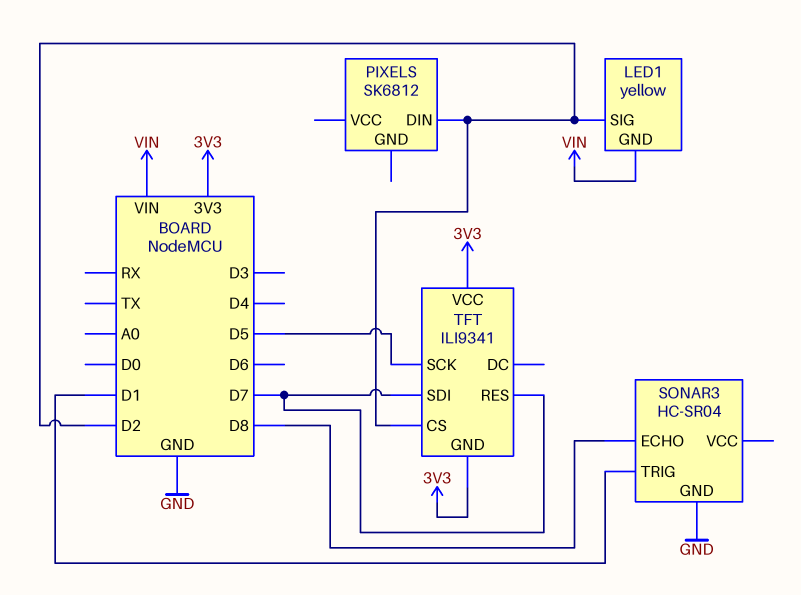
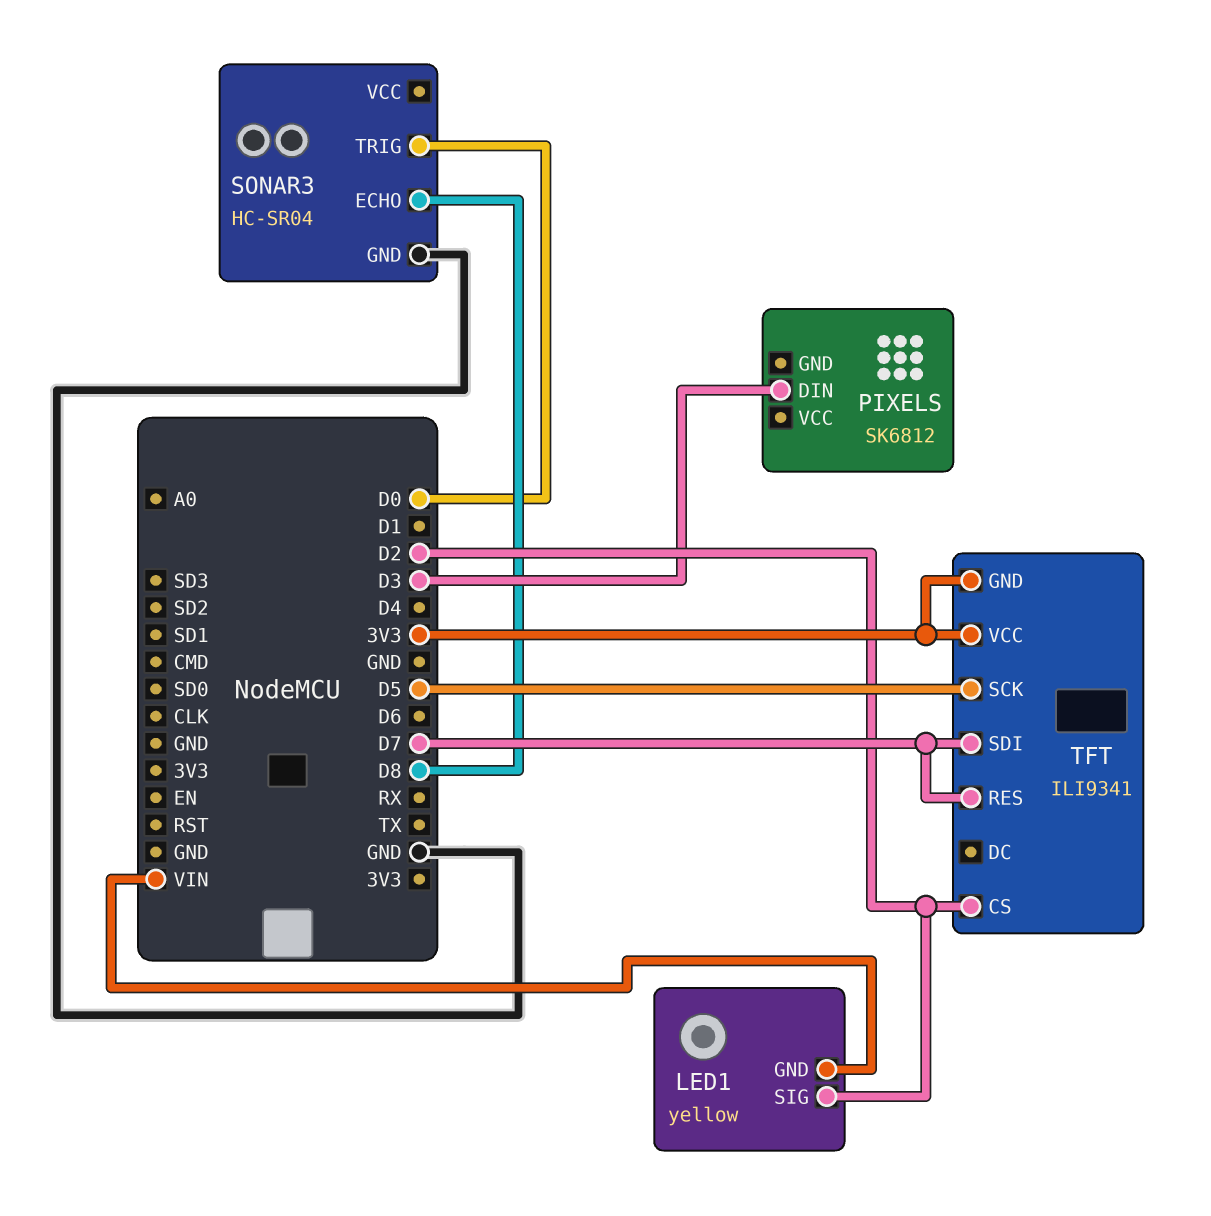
PIXELS pin DIN: D2 -> D3
SONAR3 pin TRIG: D1 -> D0

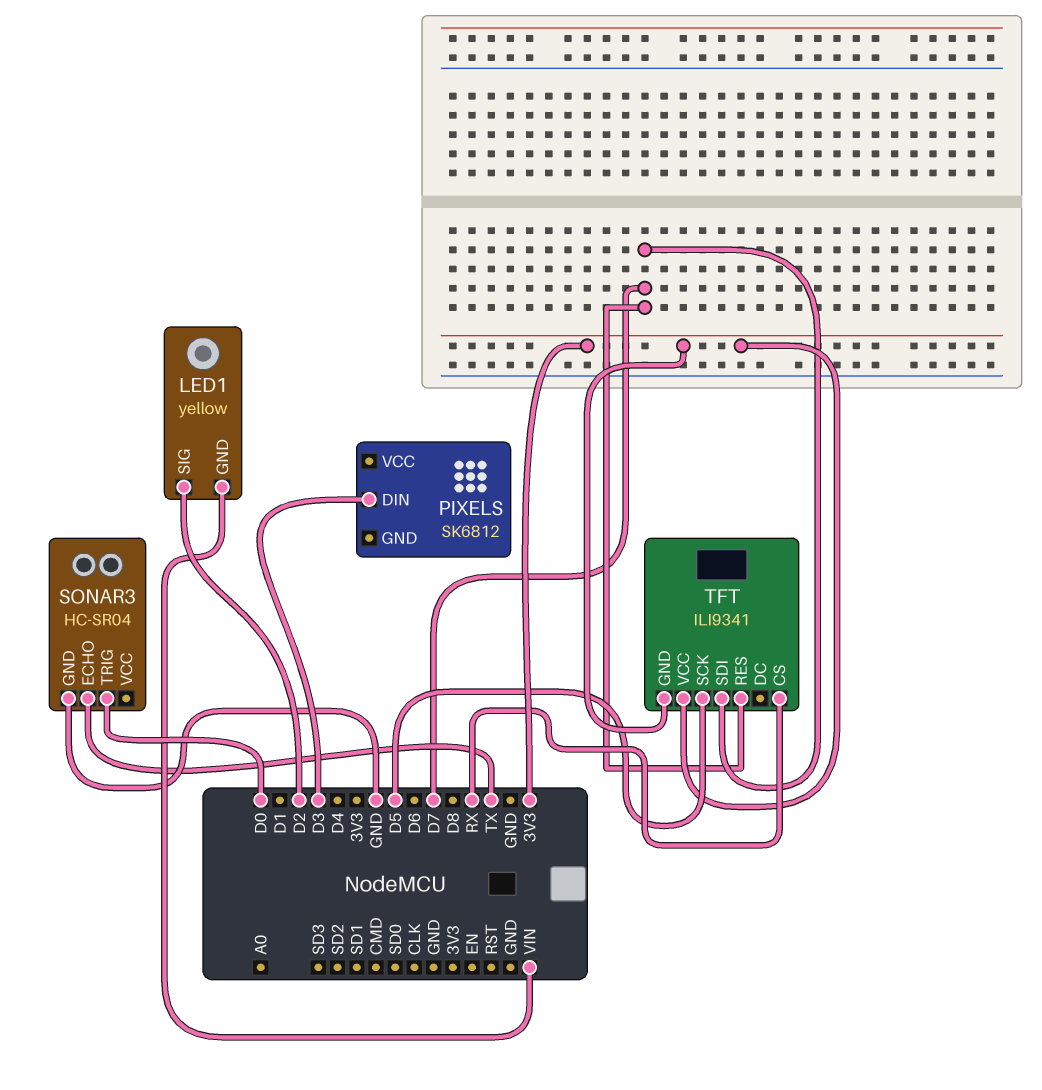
SONAR3 pin ECHO: D8 -> TX
TFT pin CS: D2 -> RX

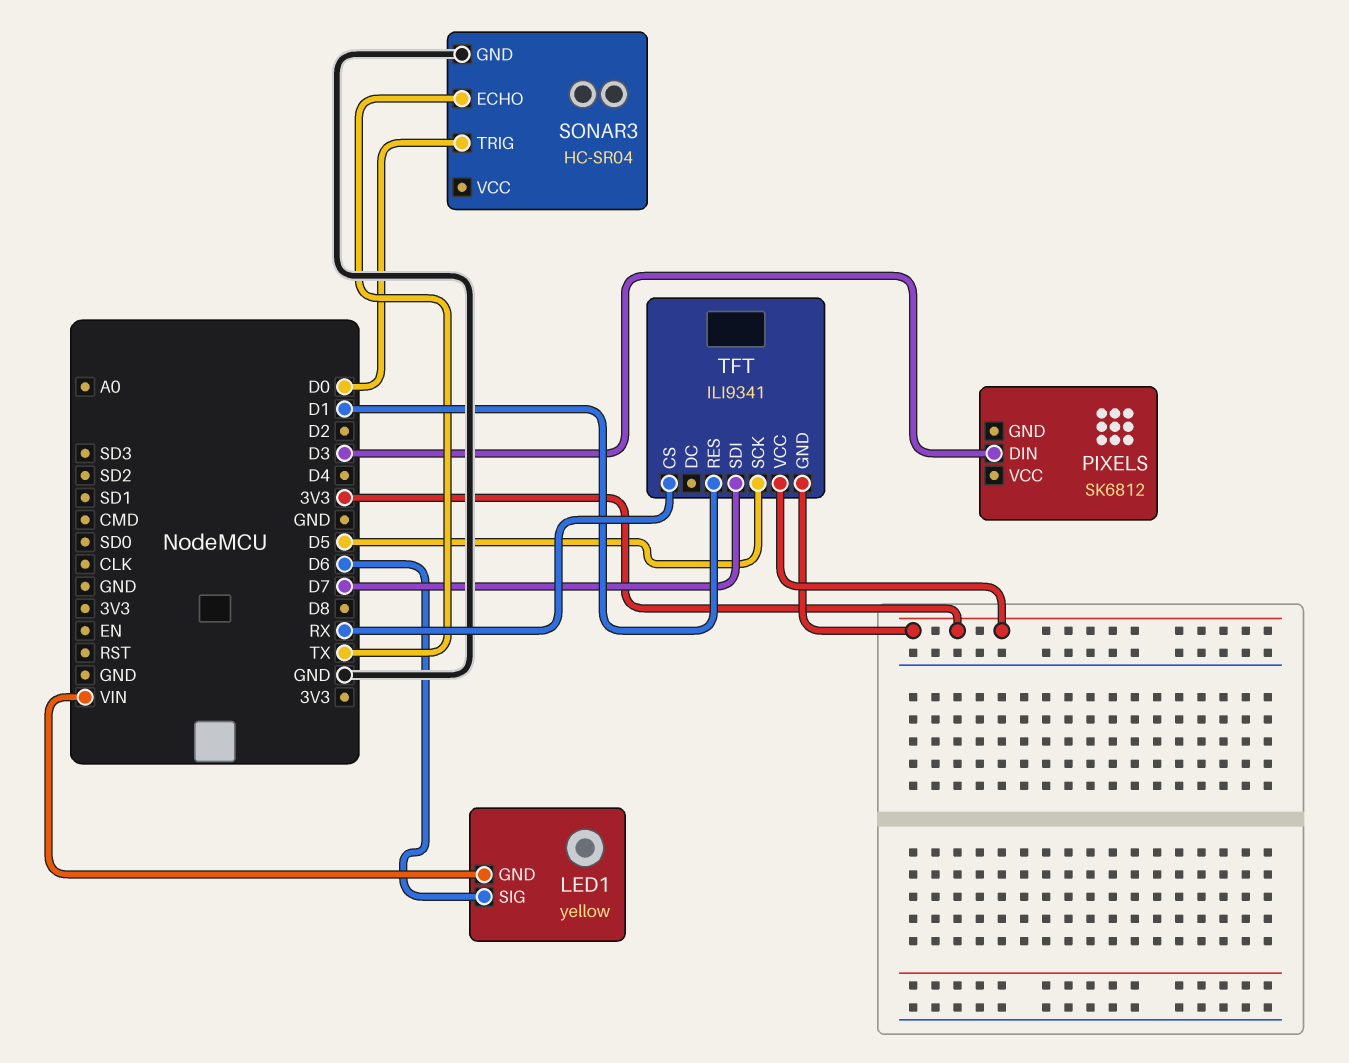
LED1 pin SIG: D2 -> D6
TFT pin RES: D7 -> D1

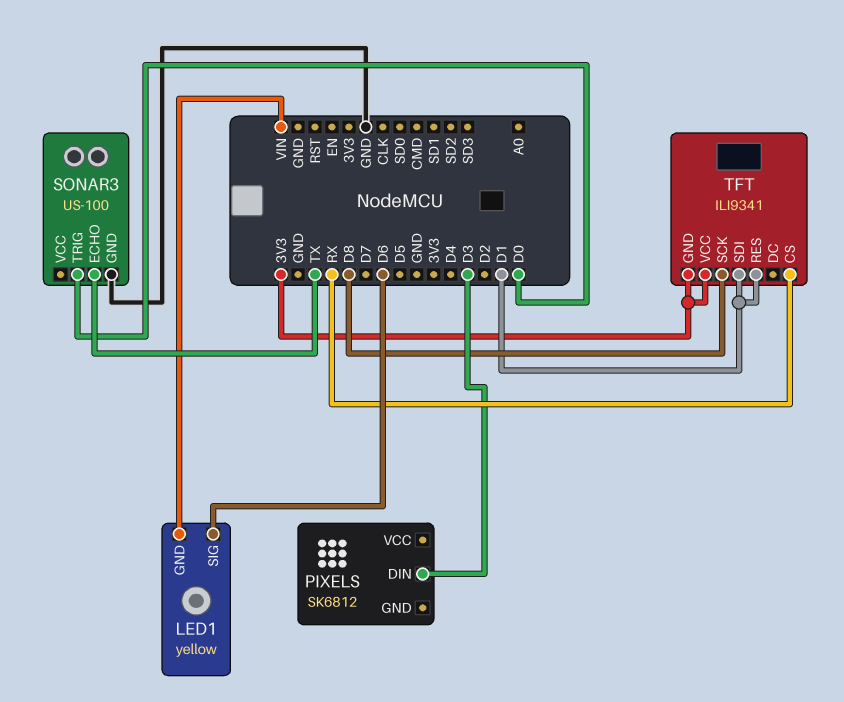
SONAR3: HC-SR04 -> US-100
TFT pin SCK: D5 -> D8
TFT pin SDI: D7 -> D1

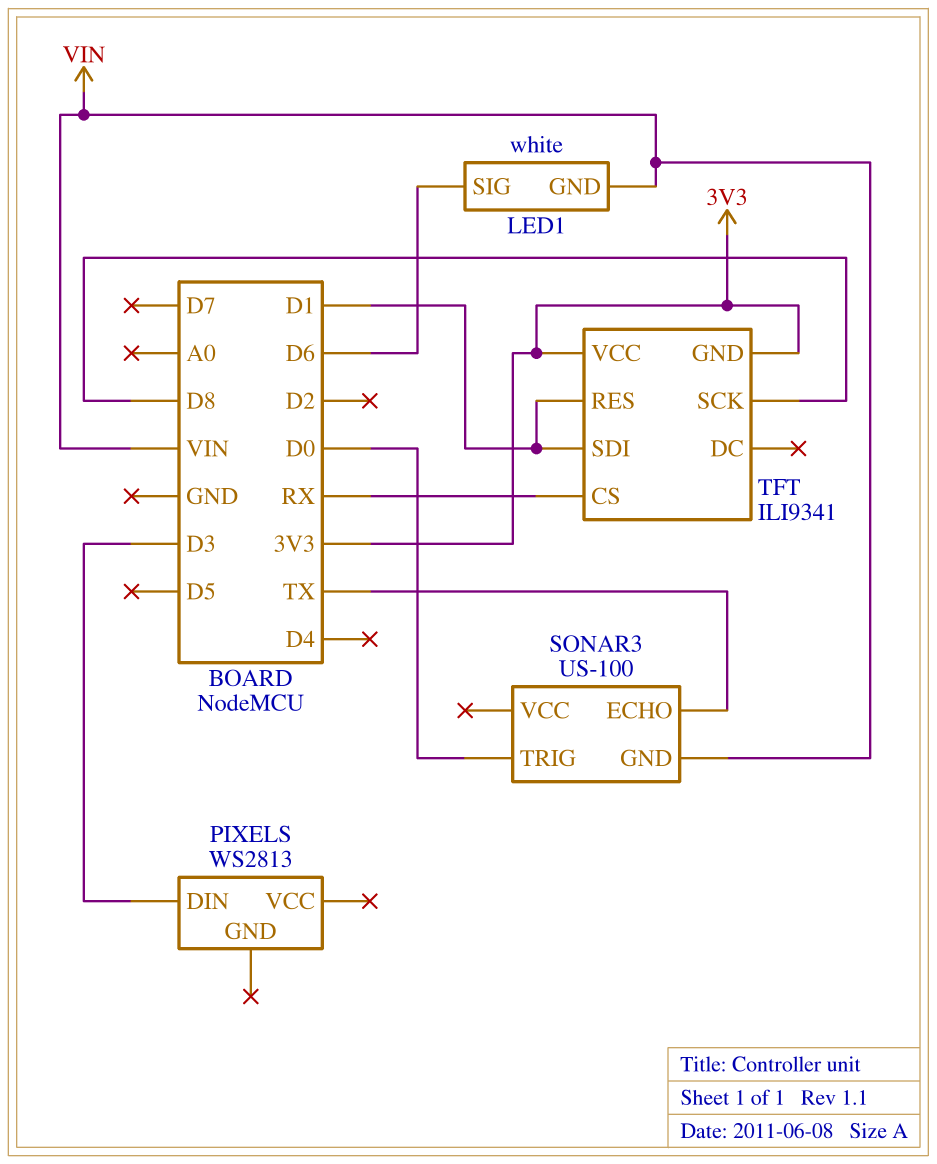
LED1: yellow -> white
PIXELS: SK6812 -> WS2813
SONAR3 pin GND: GND -> VIN

